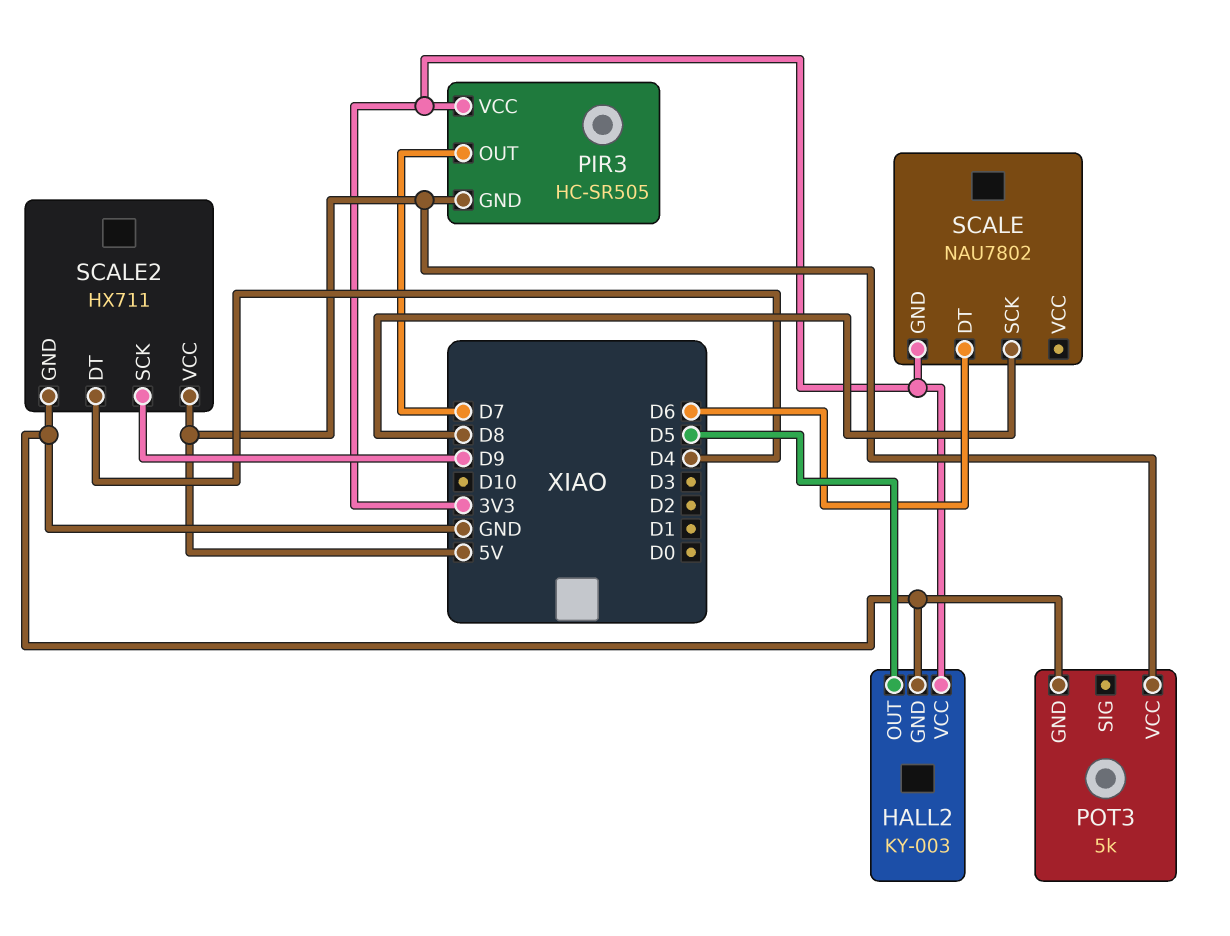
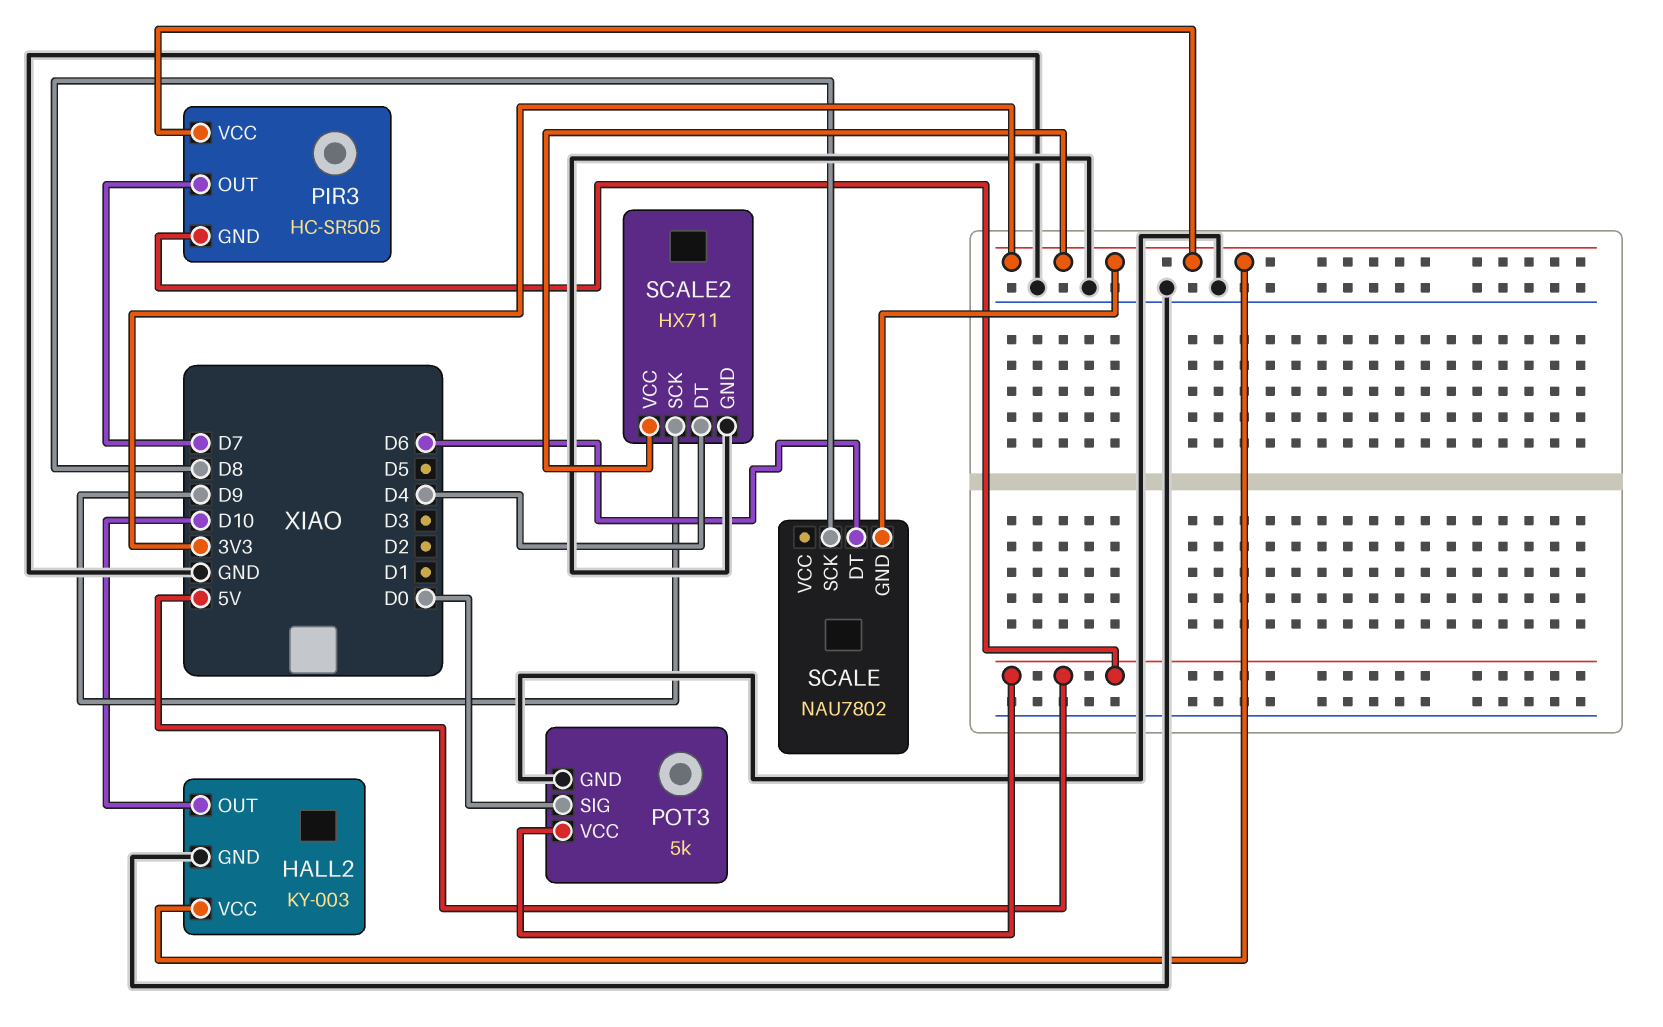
HALL2 pin OUT: D5 -> D10
POT3 pin SIG: none -> D0
SCALE2 pin VCC: 5V -> 3V3

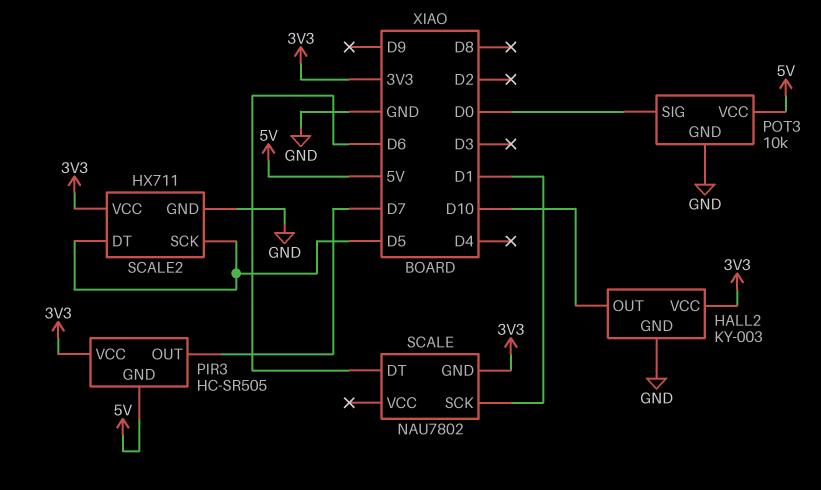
POT3: 5k -> 10k
SCALE pin SCK: D8 -> D1
SCALE2 pin DT: D4 -> D5
SCALE2 pin SCK: D9 -> D5

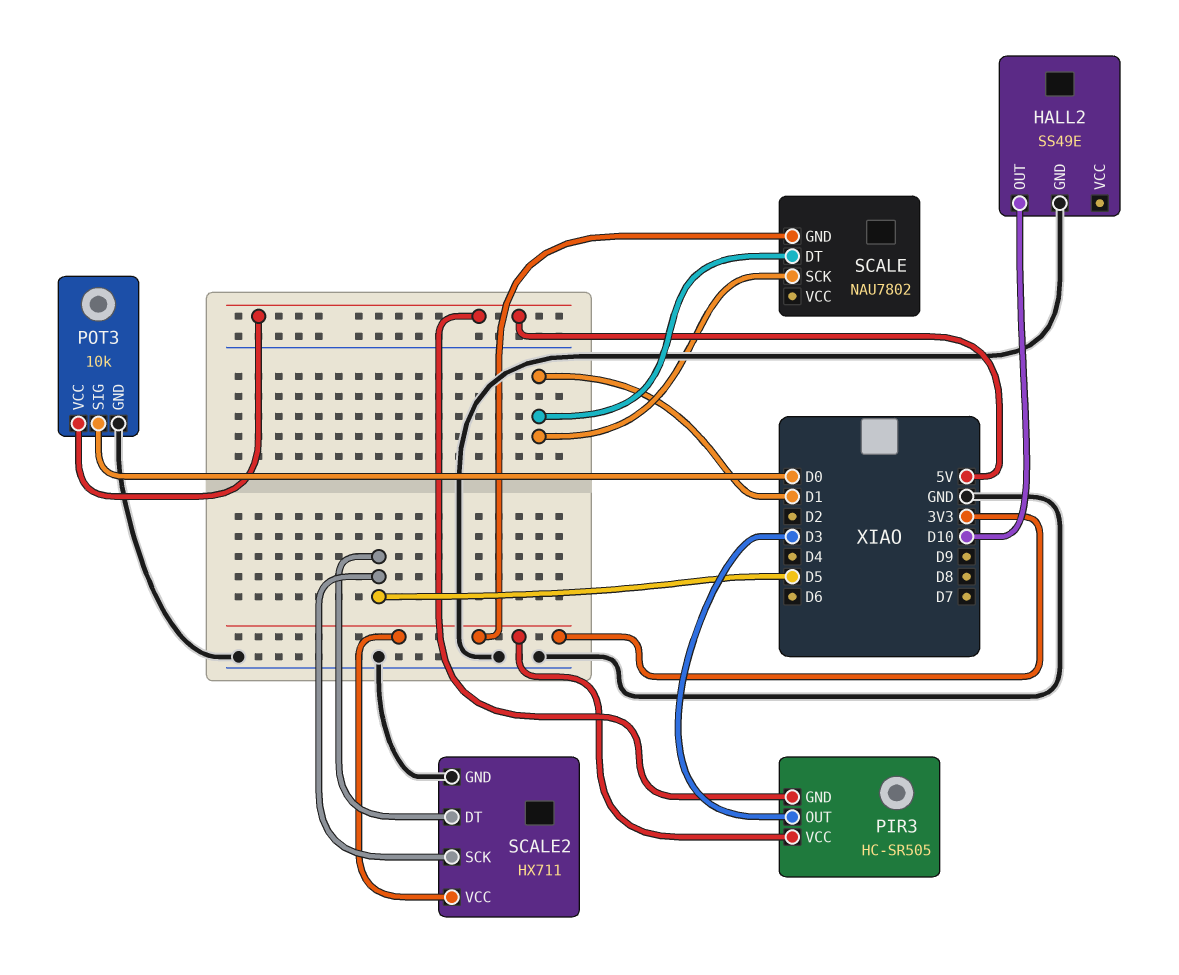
HALL2: KY-003 -> SS49E
HALL2 pin VCC: 3V3 -> none
PIR3 pin OUT: D7 -> D3
SCALE pin DT: D6 -> D1

